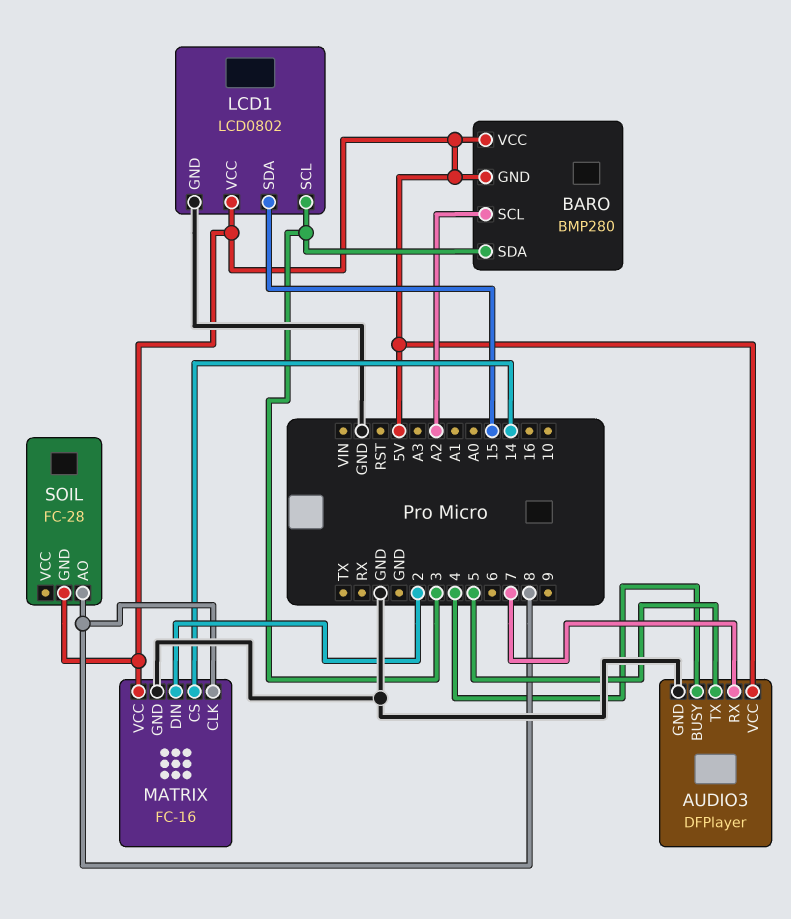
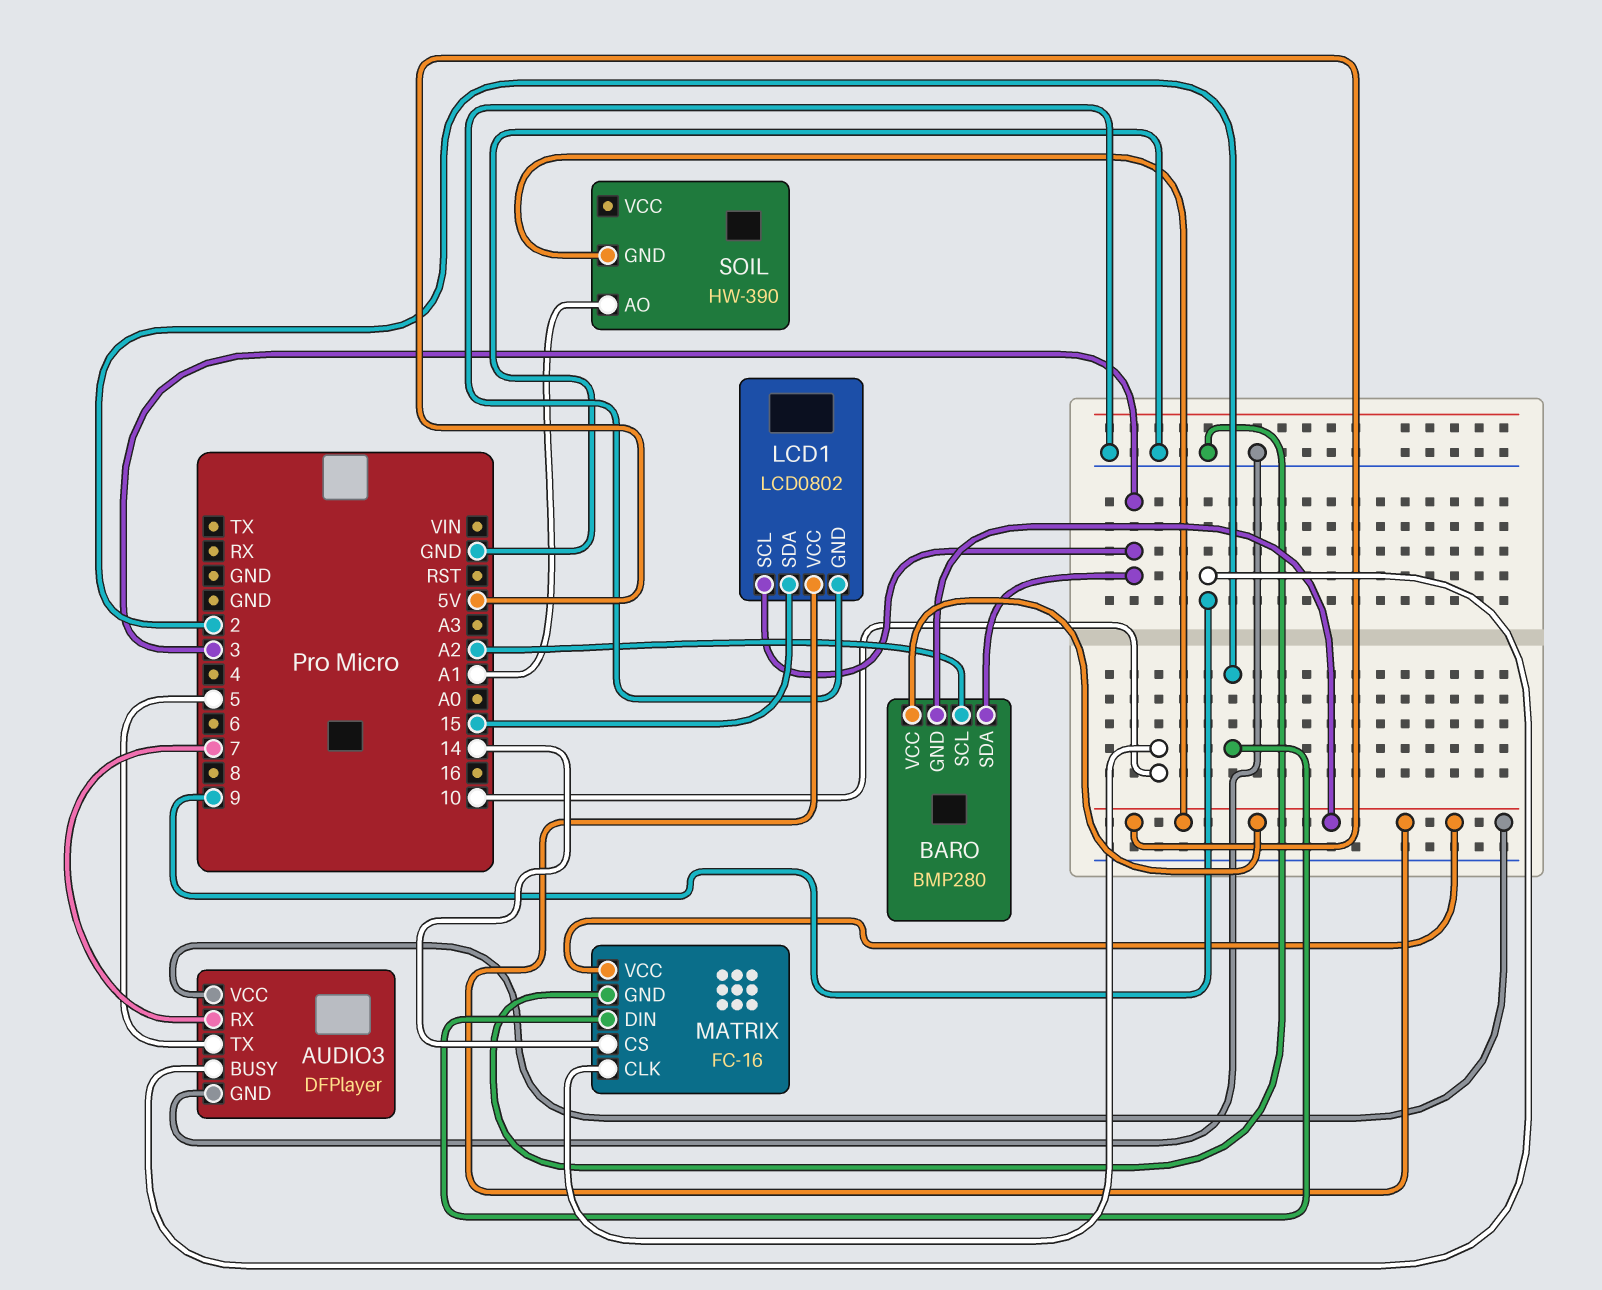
AUDIO3 pin BUSY: 4 -> 9
MATRIX pin CLK: 8 -> 10
SOIL: FC-28 -> HW-390
SOIL pin AO: 8 -> A1

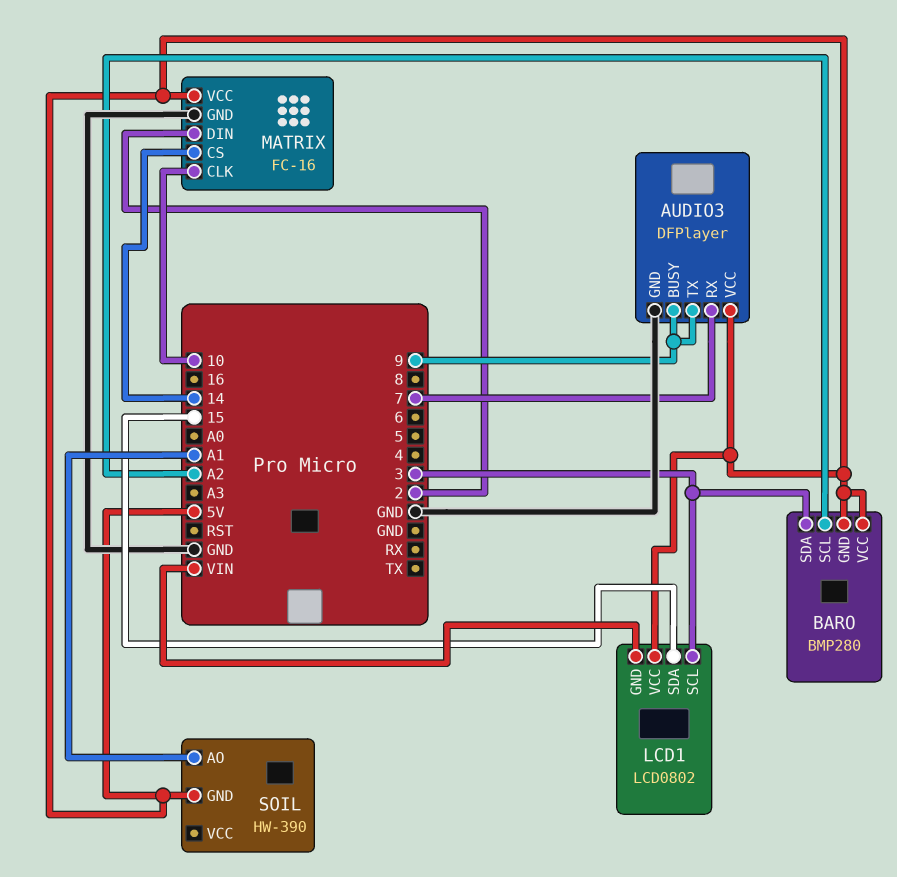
AUDIO3 pin TX: 5 -> 9
LCD1 pin GND: GND -> VIN

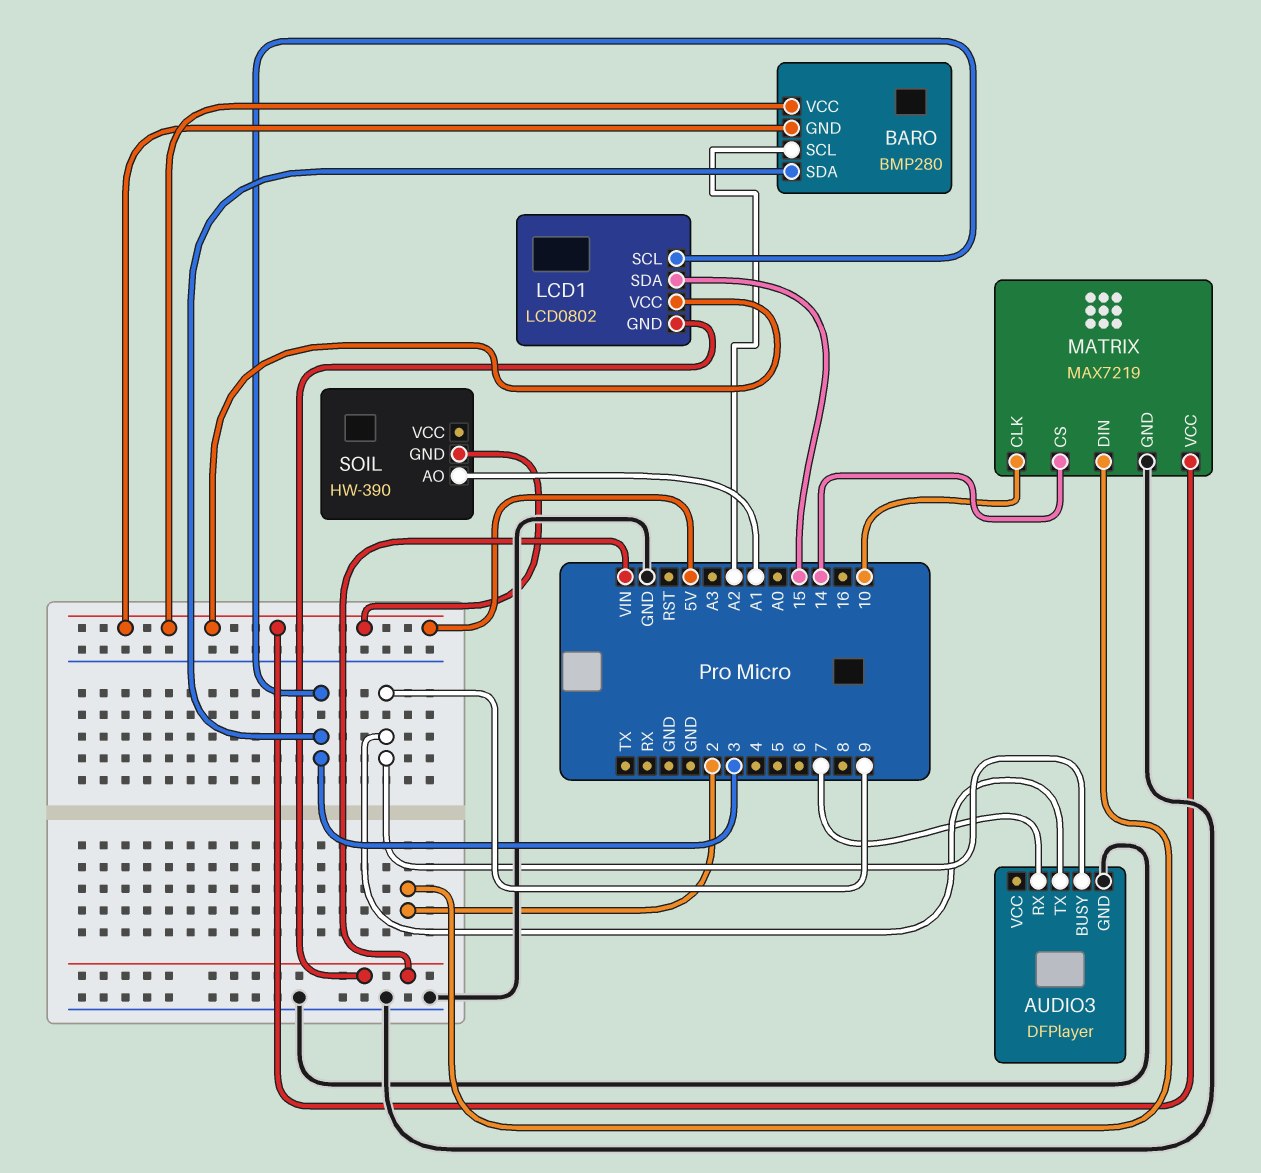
AUDIO3 pin VCC: 5V -> none
MATRIX: FC-16 -> MAX7219

